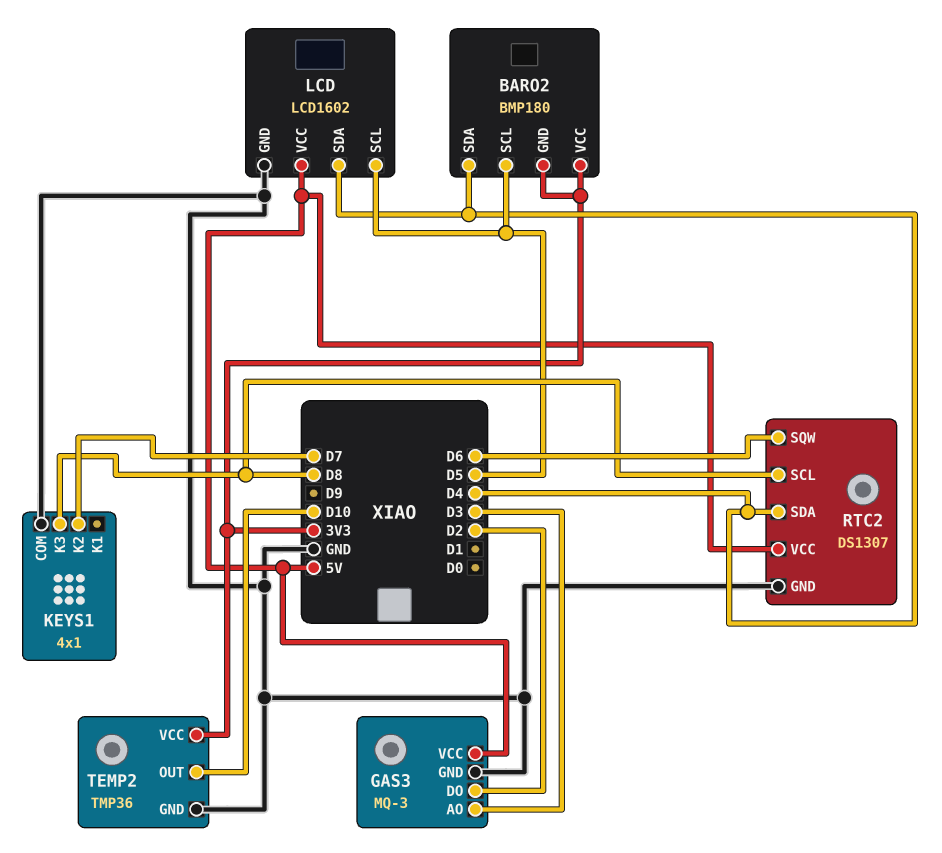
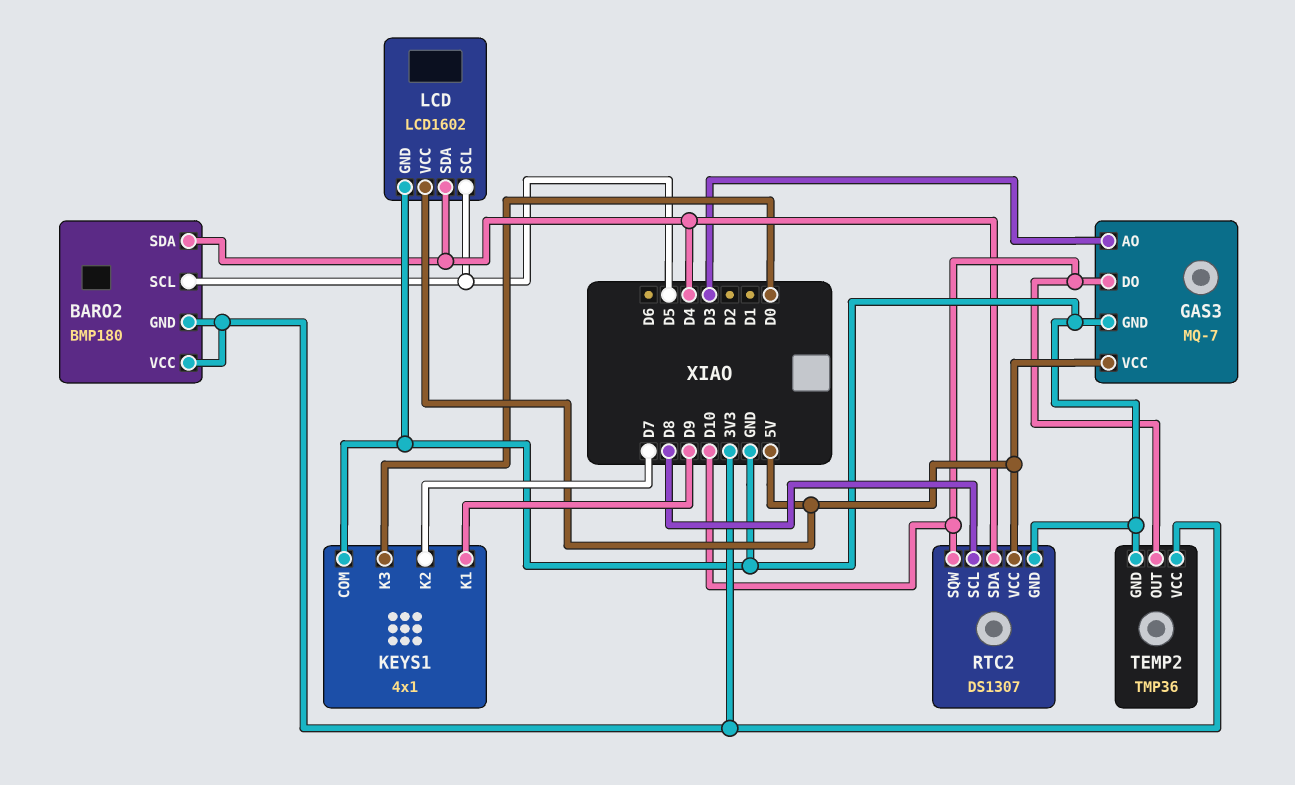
GAS3: MQ-3 -> MQ-7
GAS3 pin DO: D2 -> D10
KEYS1 pin K1: none -> D9
KEYS1 pin K3: D8 -> D0
RTC2 pin SQW: D6 -> D10

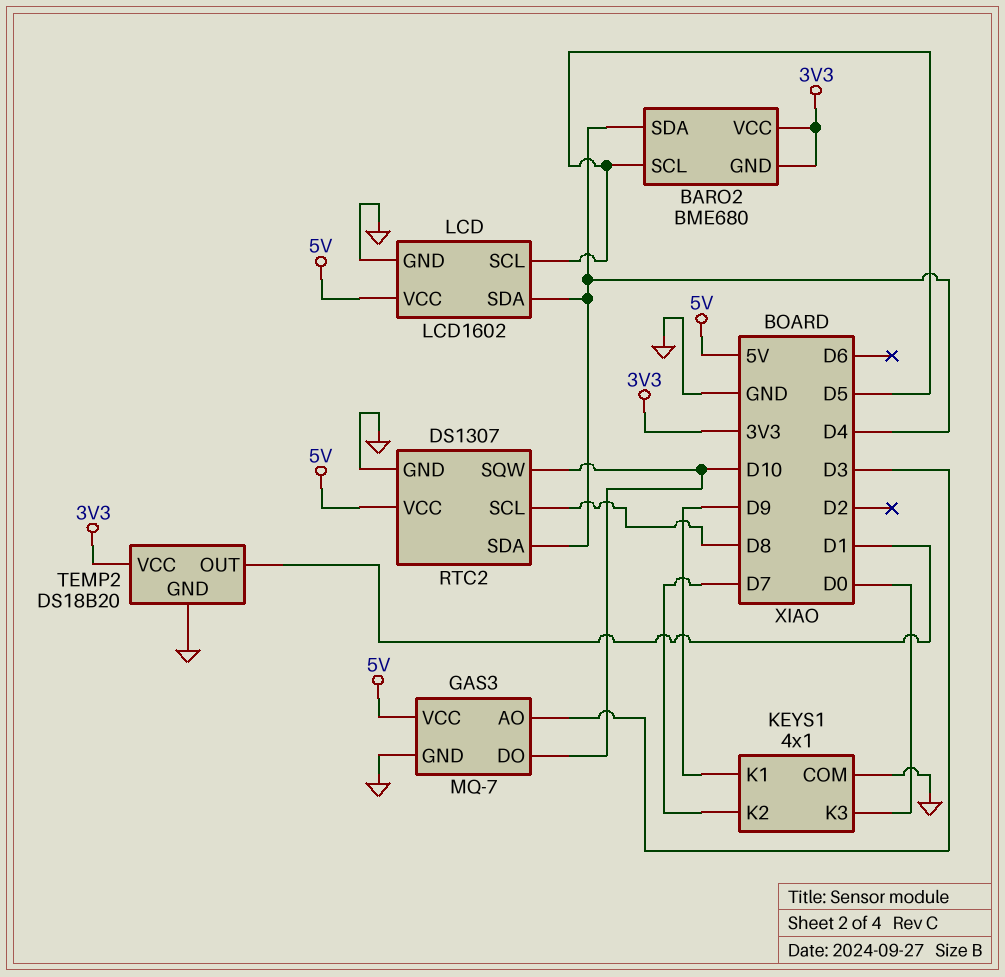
BARO2: BMP180 -> BME680
TEMP2: TMP36 -> DS18B20
TEMP2 pin OUT: D10 -> D1

